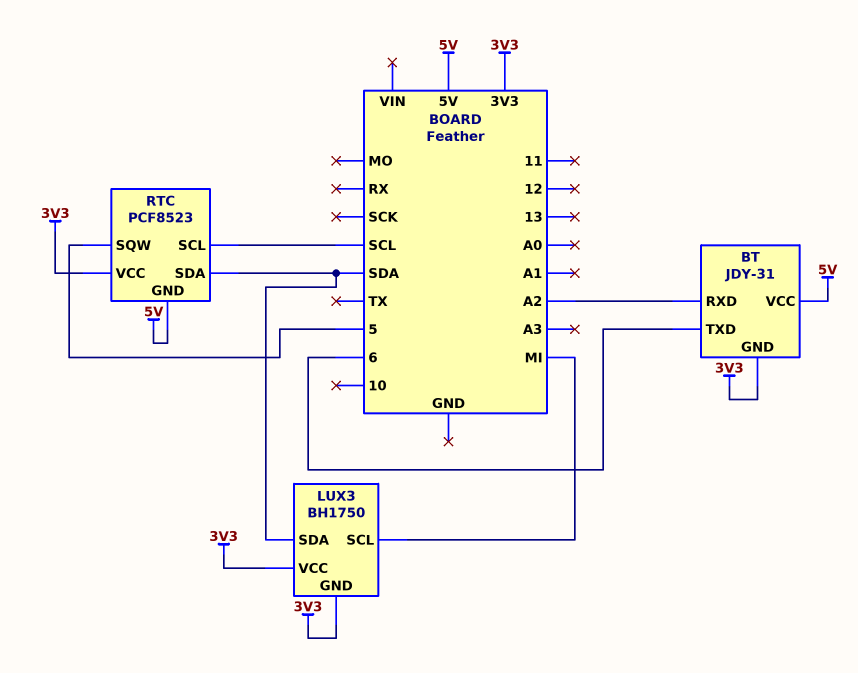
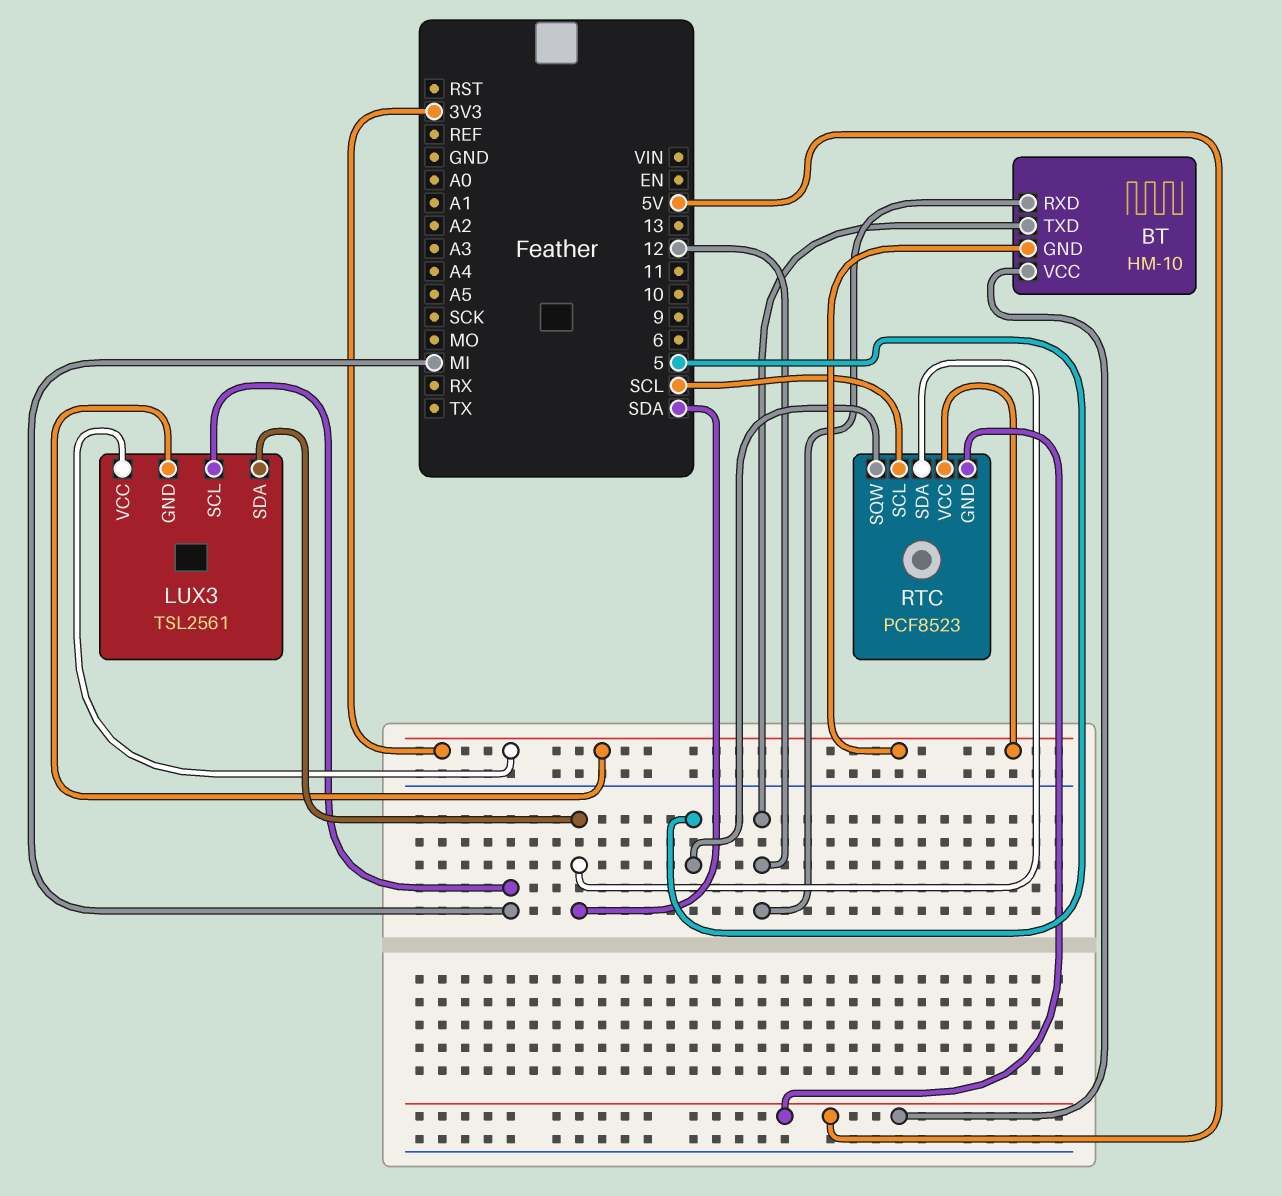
BT: JDY-31 -> HM-10
BT pin RXD: A2 -> 12
BT pin TXD: 6 -> 12
LUX3: BH1750 -> TSL2561

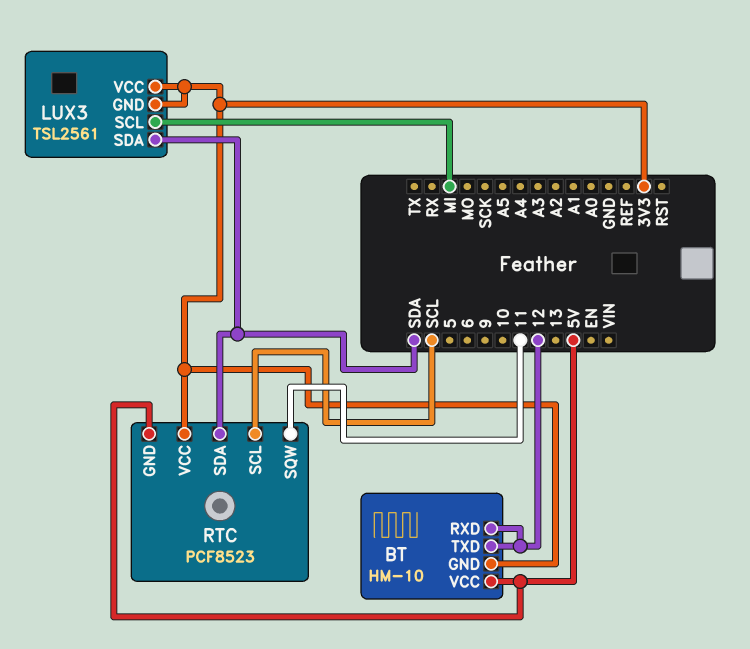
RTC pin SQW: 5 -> 11

